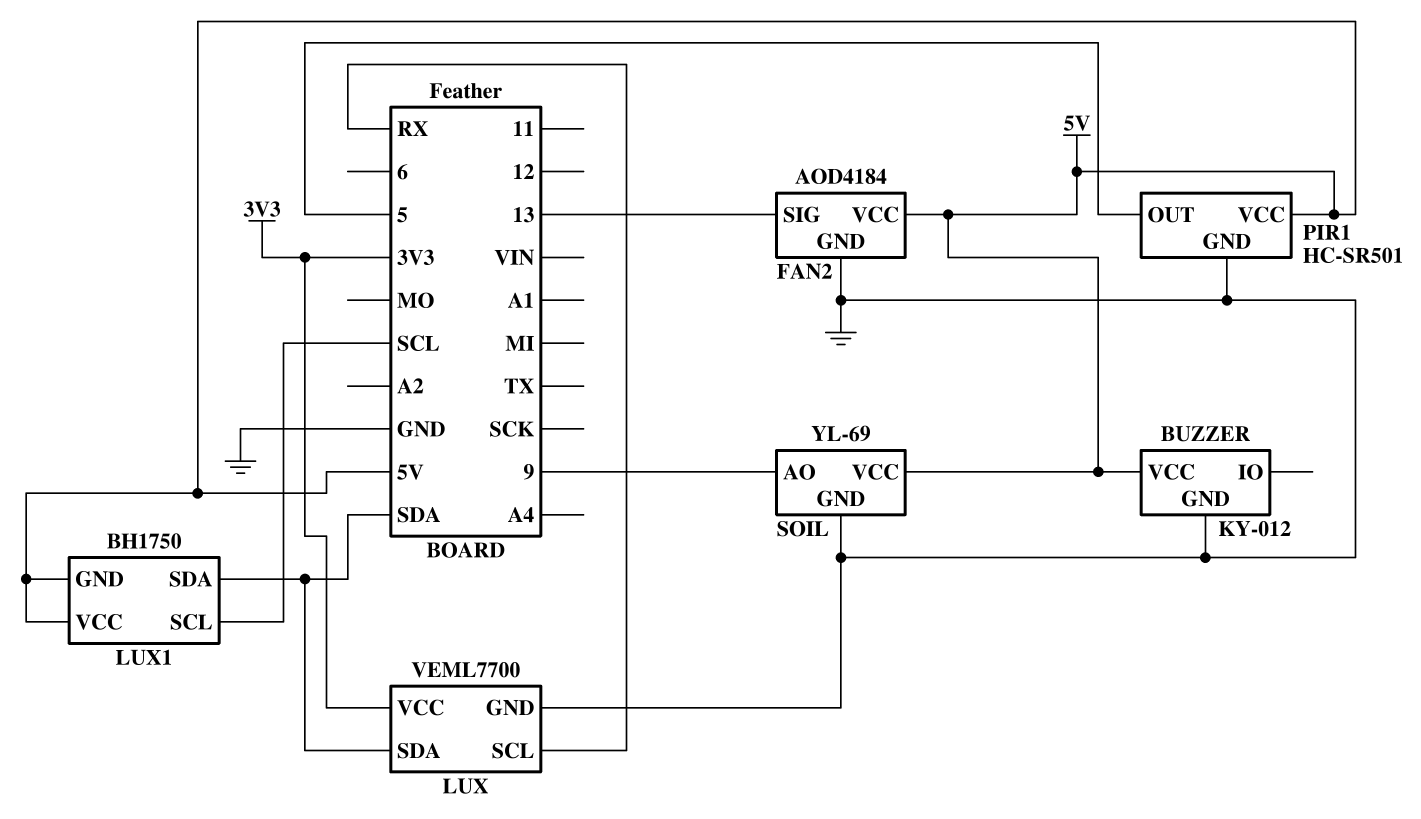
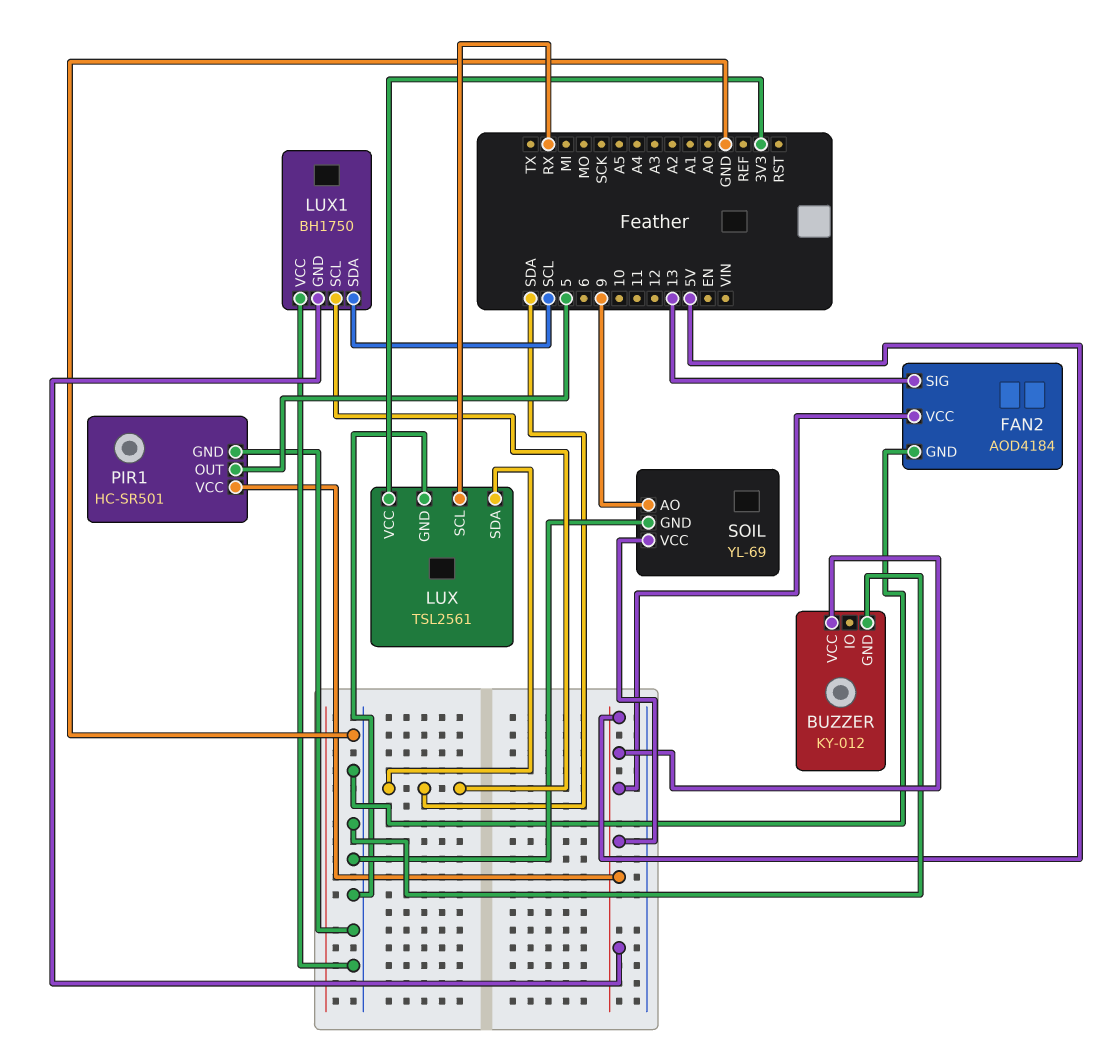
LUX: VEML7700 -> TSL2561
LUX1 pin SCL: SCL -> SDA
LUX1 pin SDA: SDA -> SCL
LUX1 pin VCC: 5V -> GND

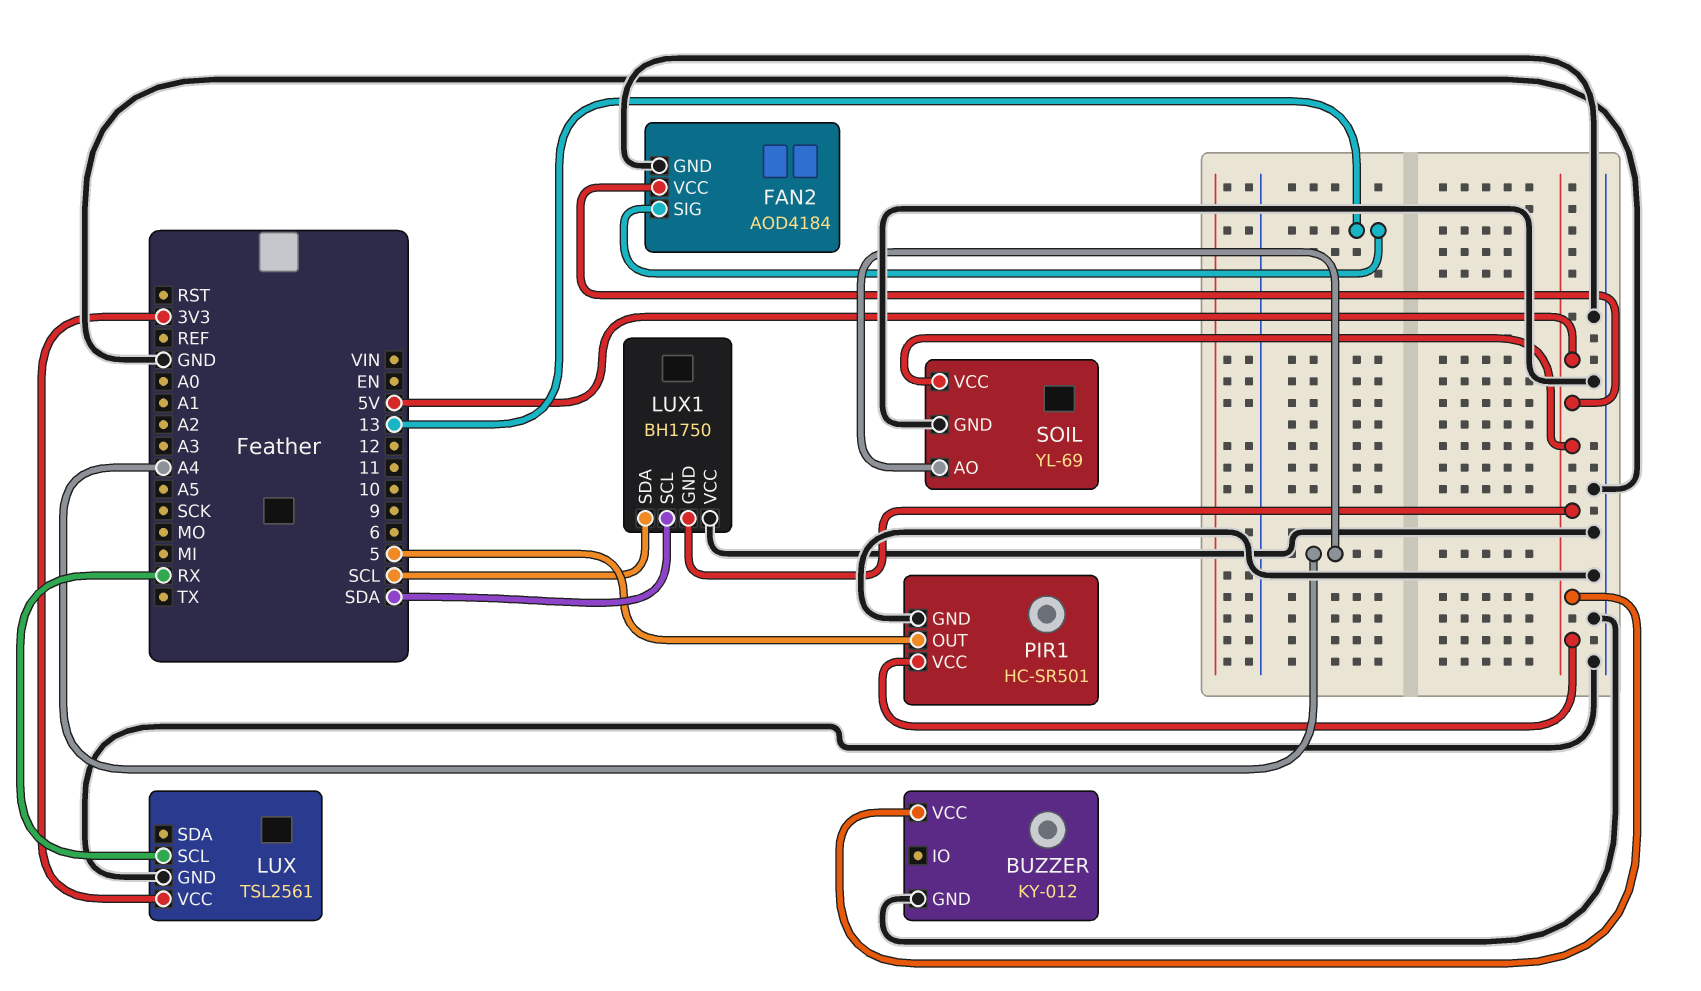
LUX pin SDA: SDA -> none
SOIL pin AO: 9 -> A4

